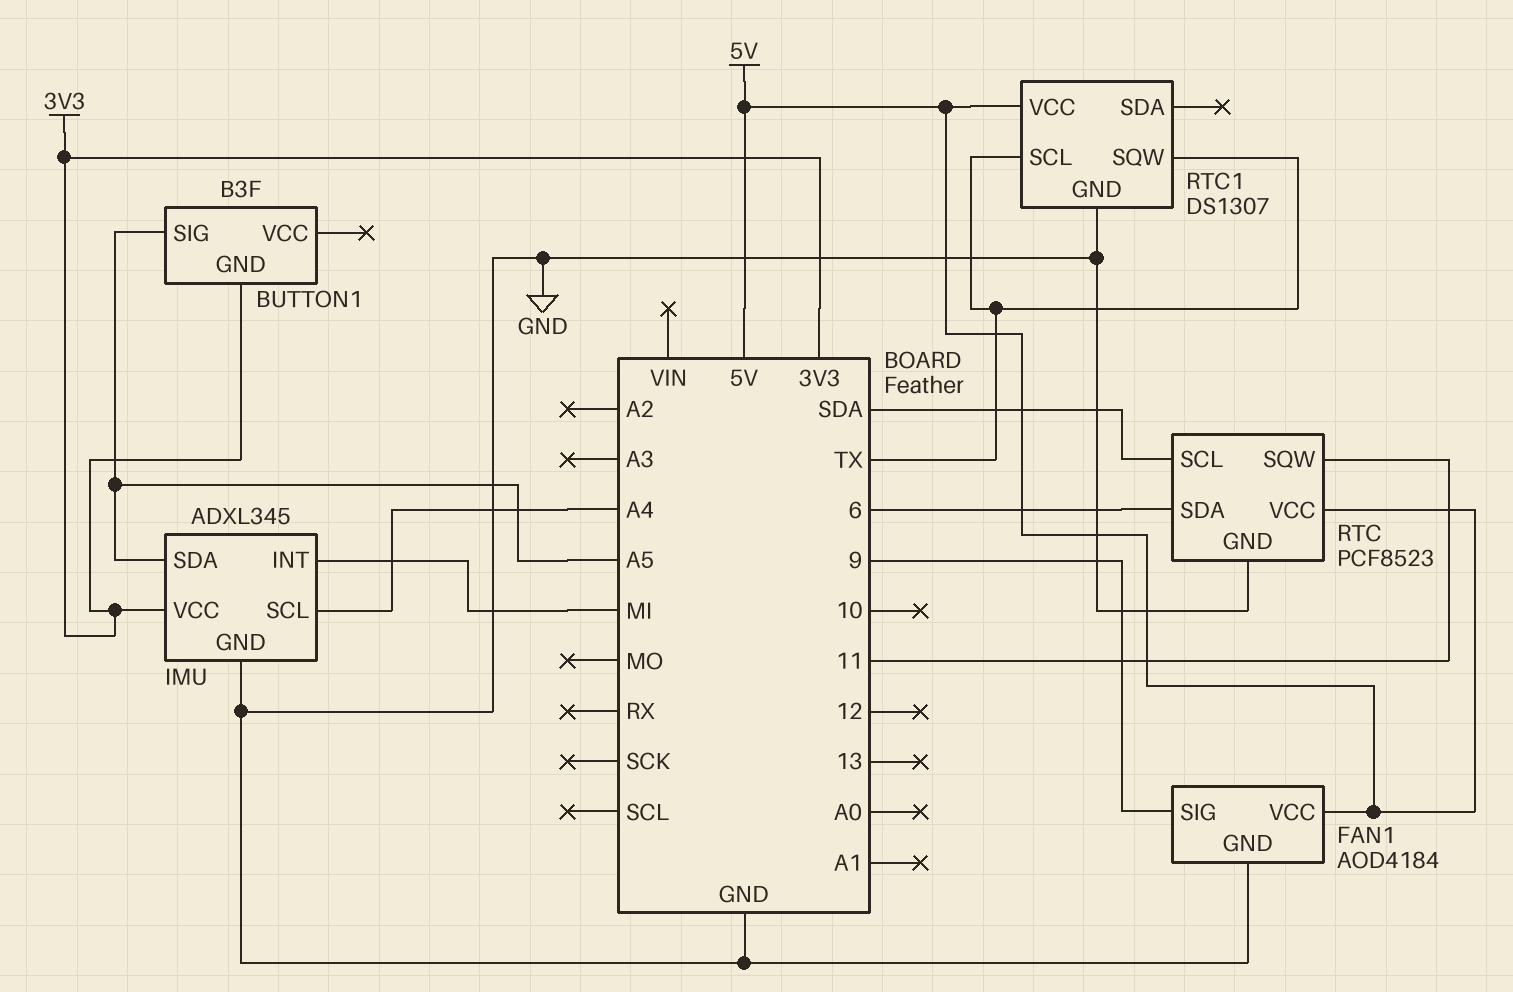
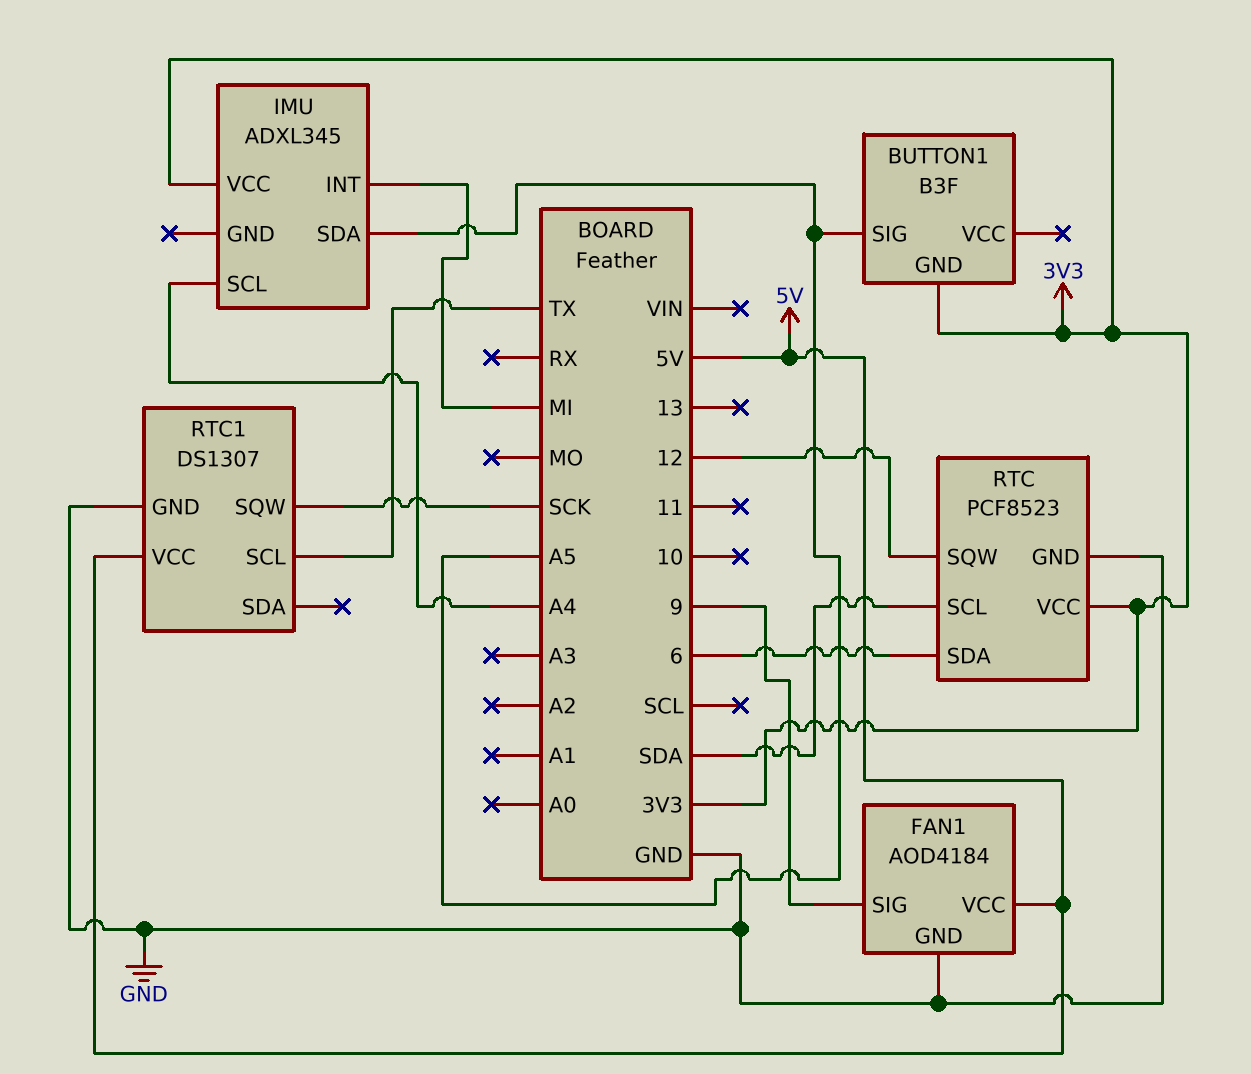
IMU pin GND: GND -> none
RTC pin SQW: 11 -> 12
RTC pin VCC: 5V -> 3V3
RTC1 pin SQW: TX -> SCK

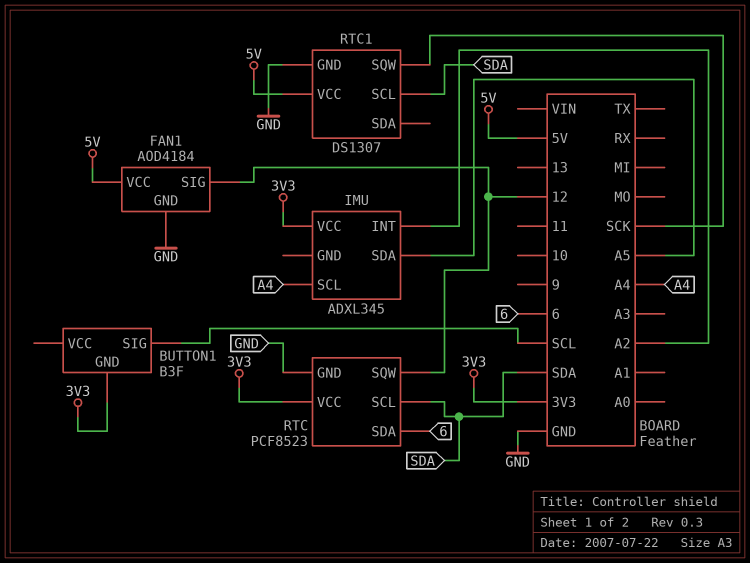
BUTTON1 pin SIG: A5 -> SCL
FAN1 pin SIG: 9 -> 12
IMU pin INT: MI -> A2
RTC1 pin SCL: TX -> SDA

